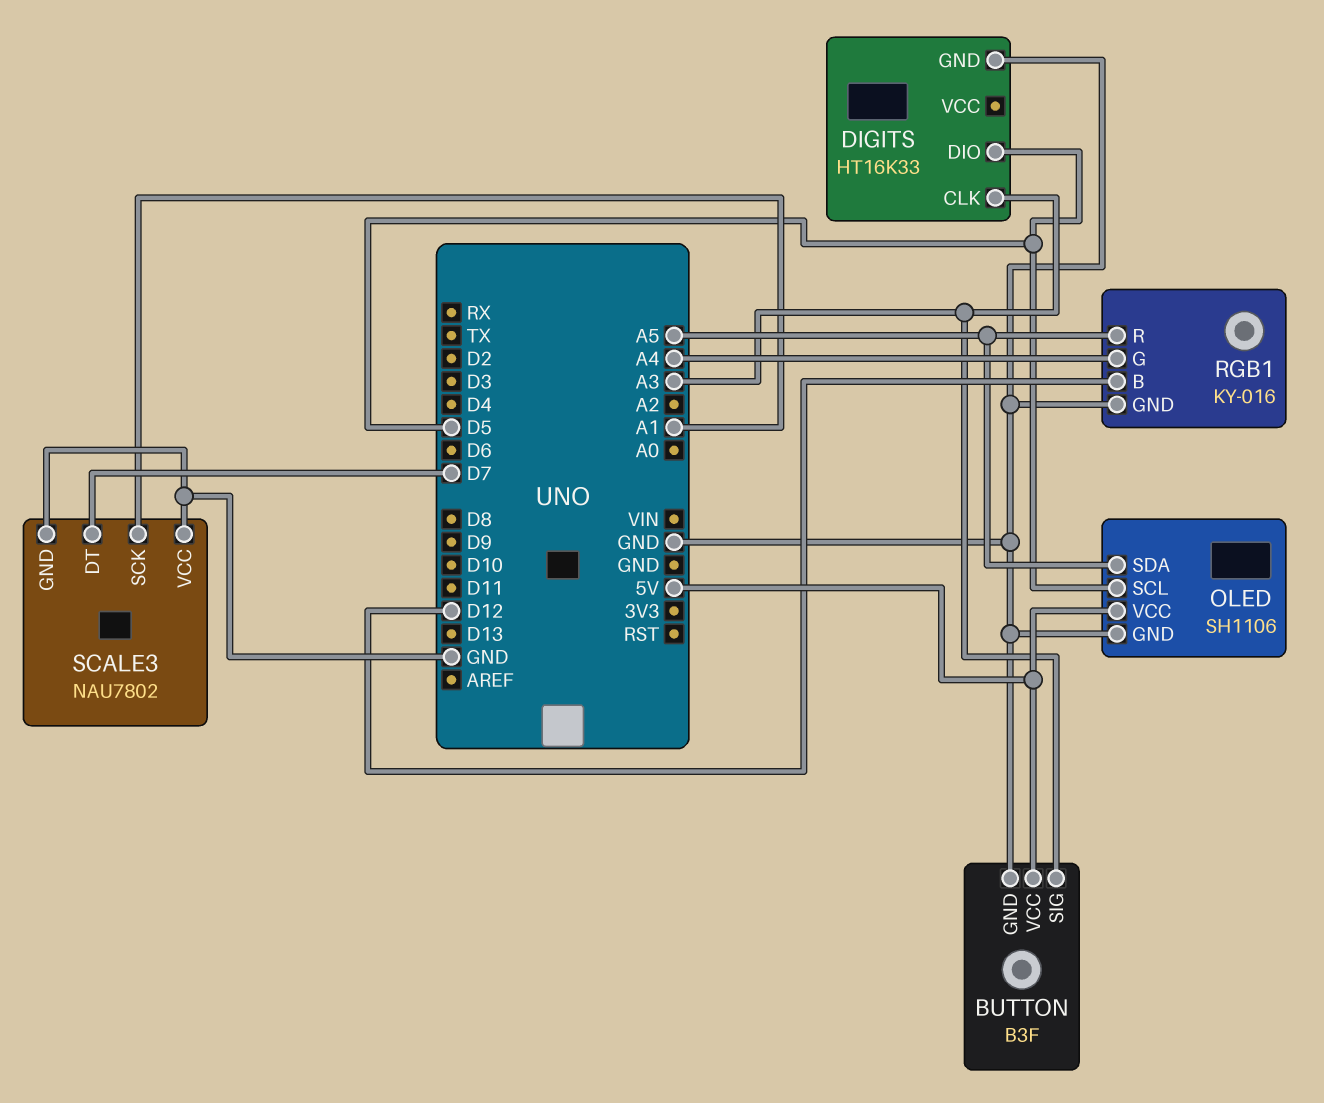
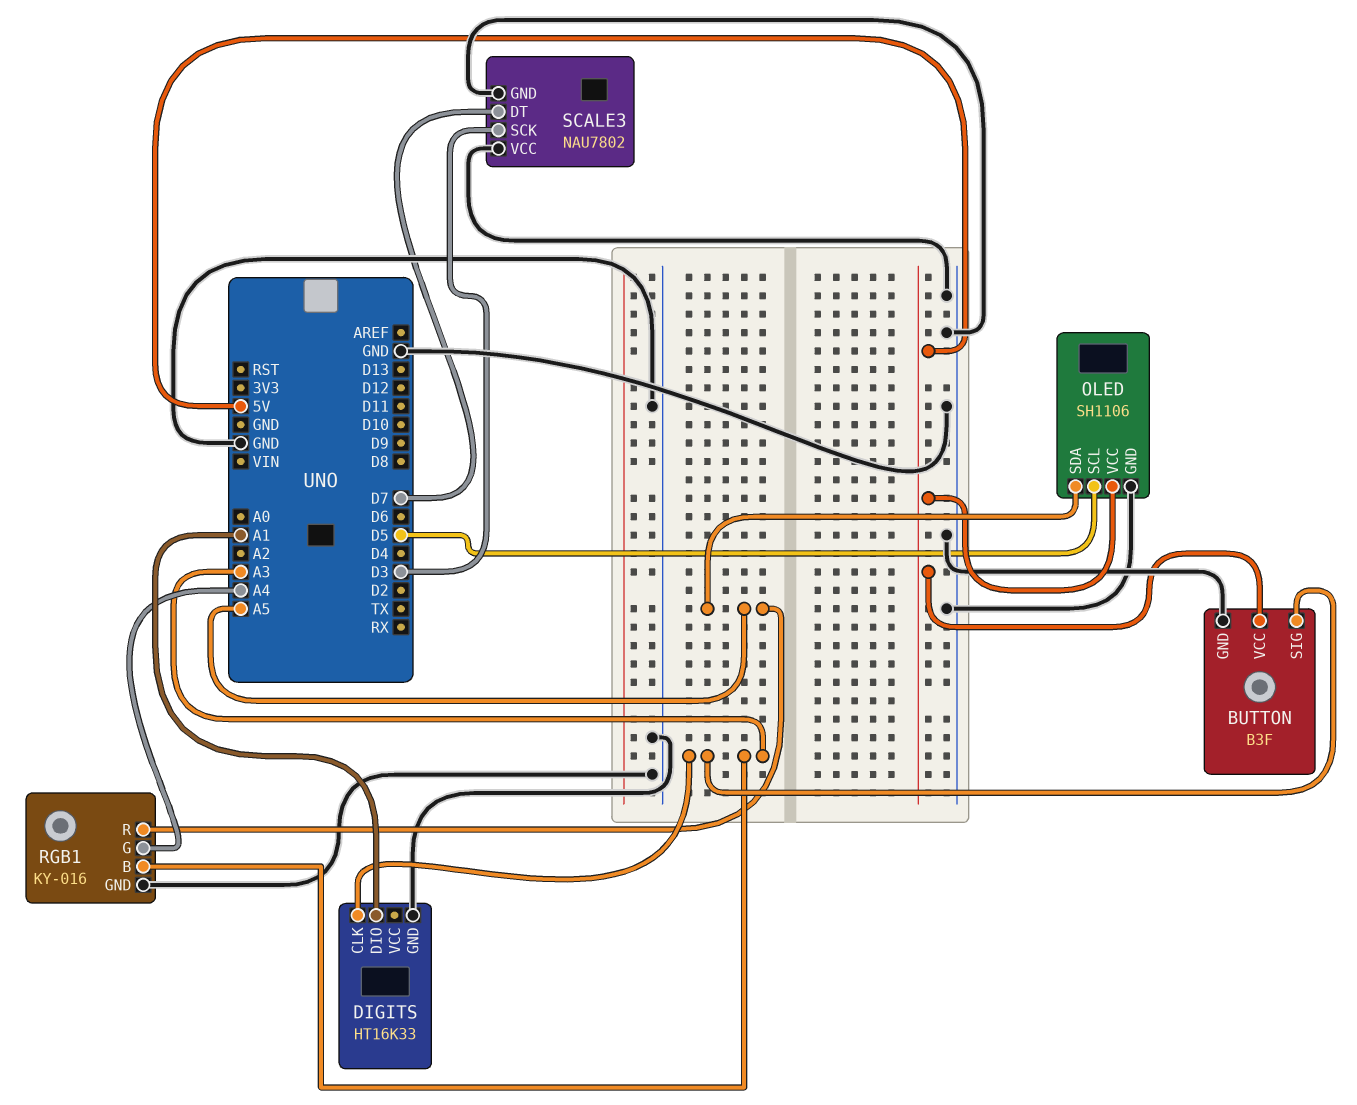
DIGITS pin DIO: D5 -> A1
RGB1 pin B: D12 -> A3
SCALE3 pin SCK: A1 -> D3

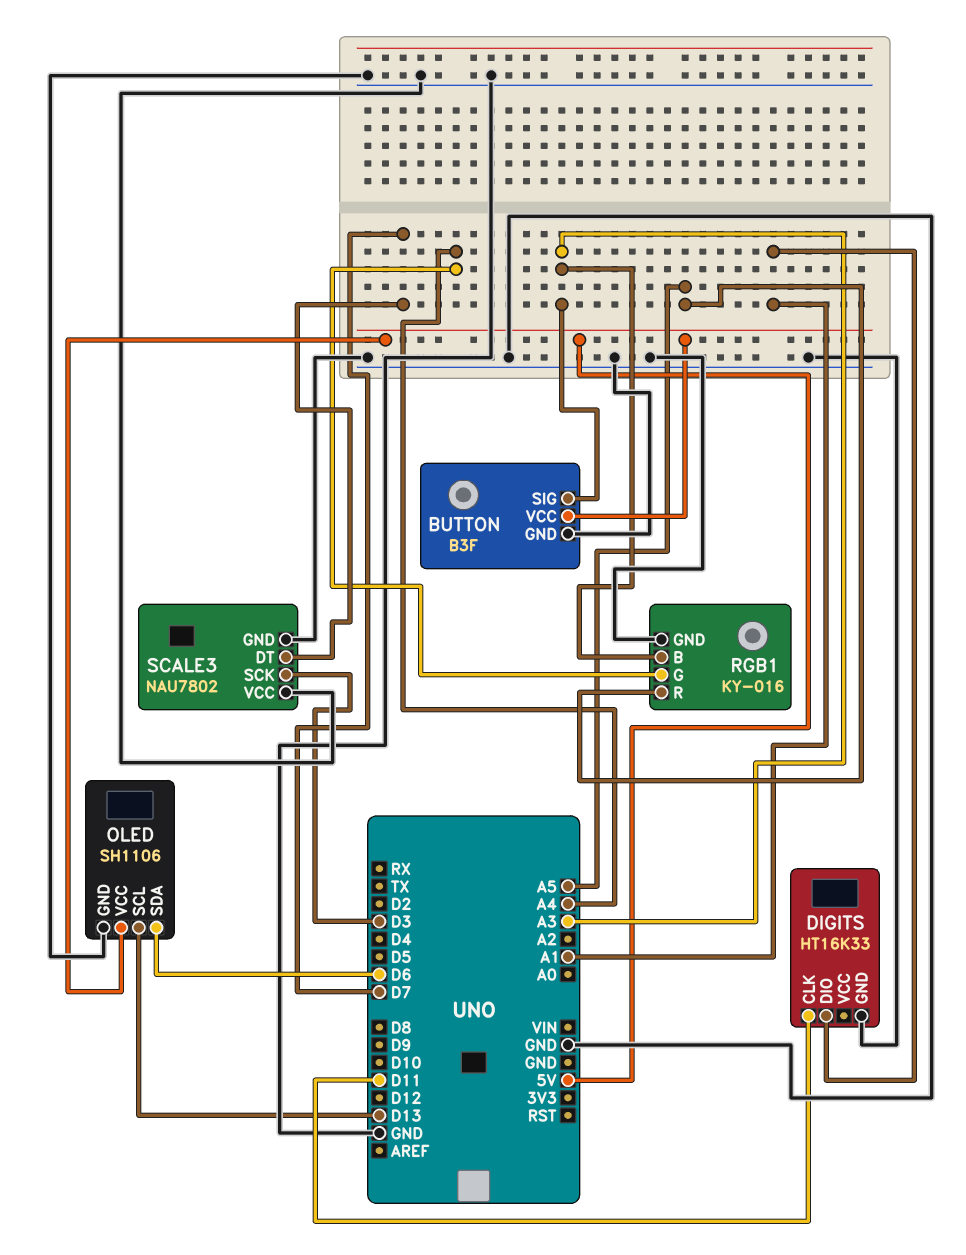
DIGITS pin CLK: A3 -> D11
OLED pin SCL: D5 -> D13
OLED pin SDA: A5 -> D6

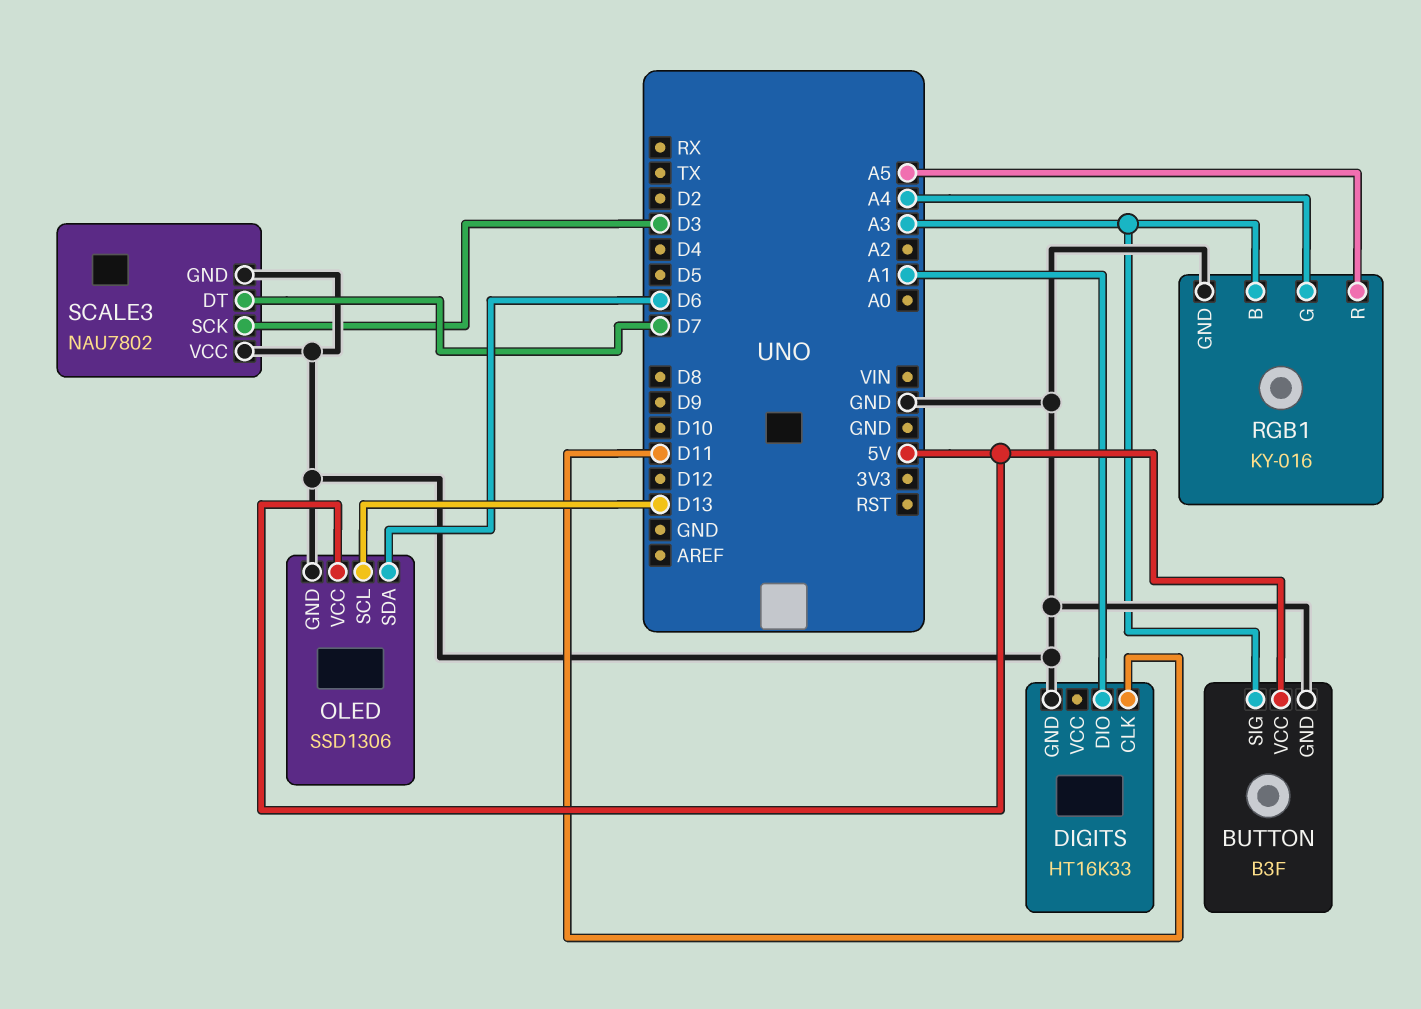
OLED: SH1106 -> SSD1306

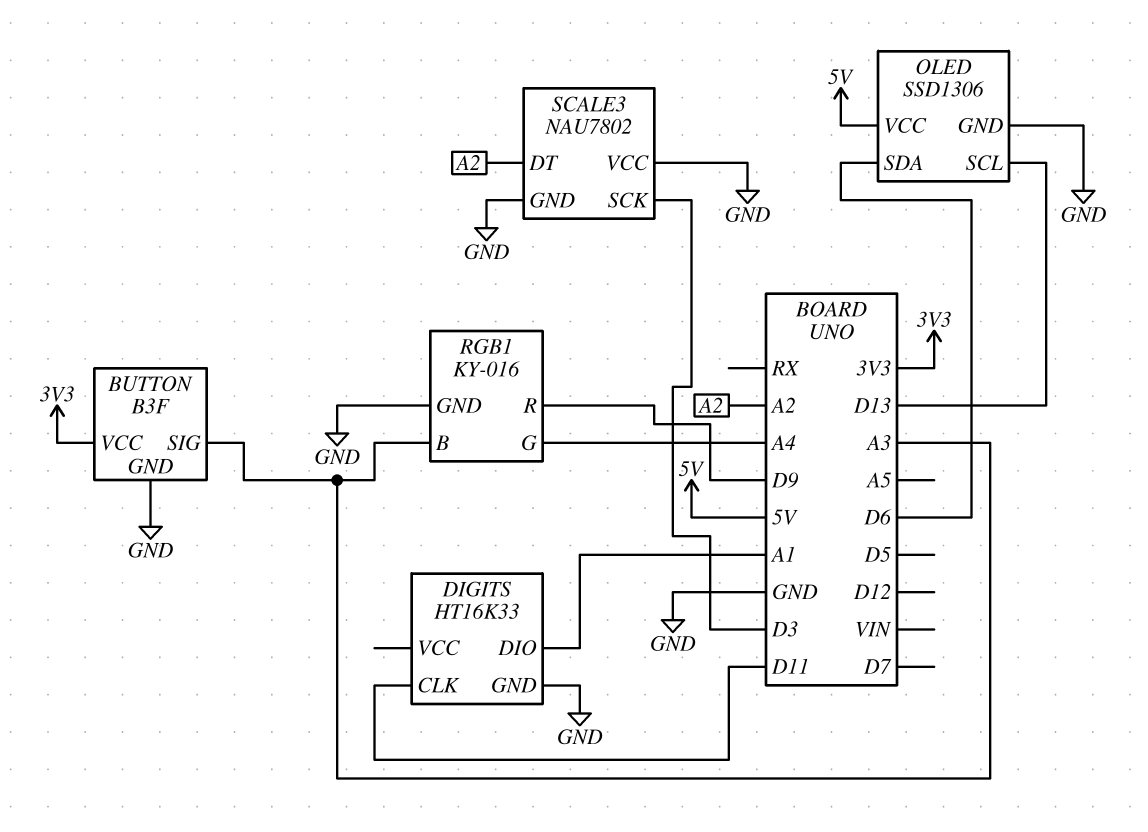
BUTTON pin VCC: 5V -> 3V3
RGB1 pin R: A5 -> D9
SCALE3 pin DT: D7 -> A2

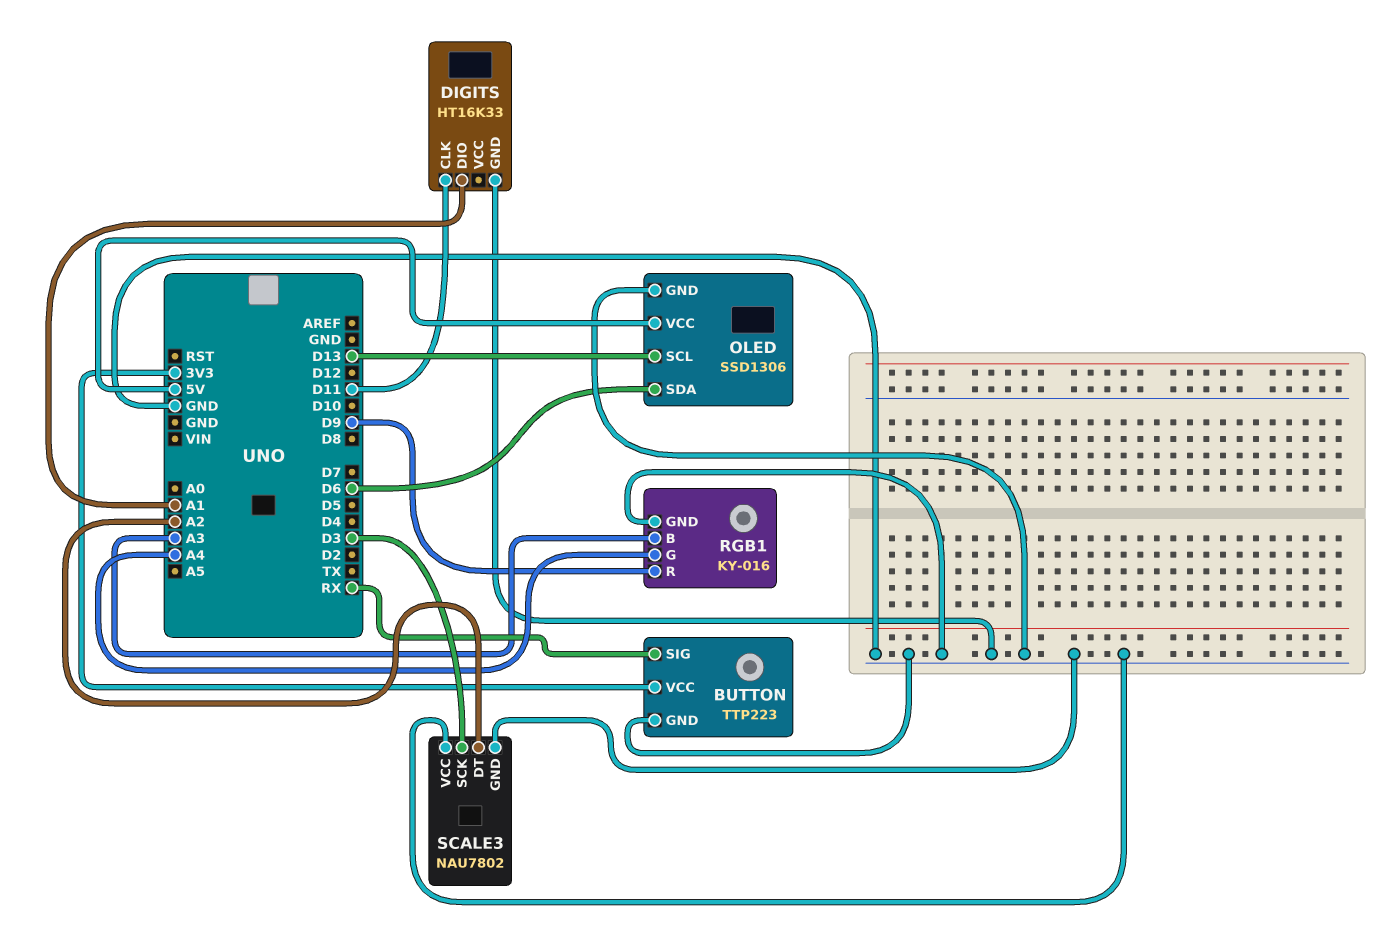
BUTTON: B3F -> TTP223
BUTTON pin SIG: A3 -> RX

